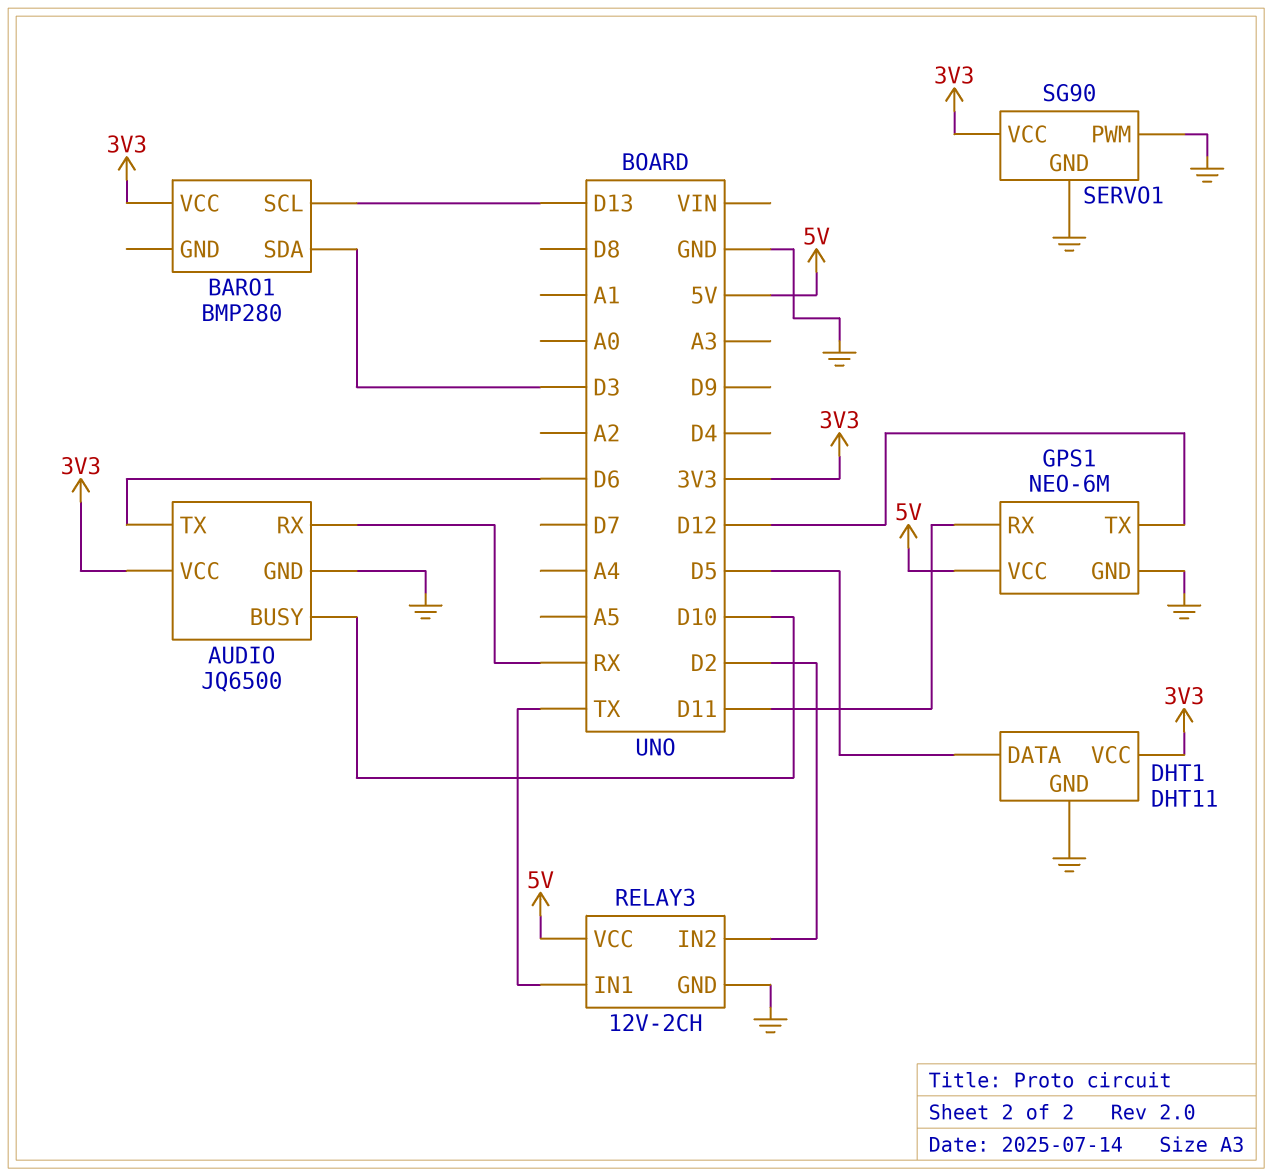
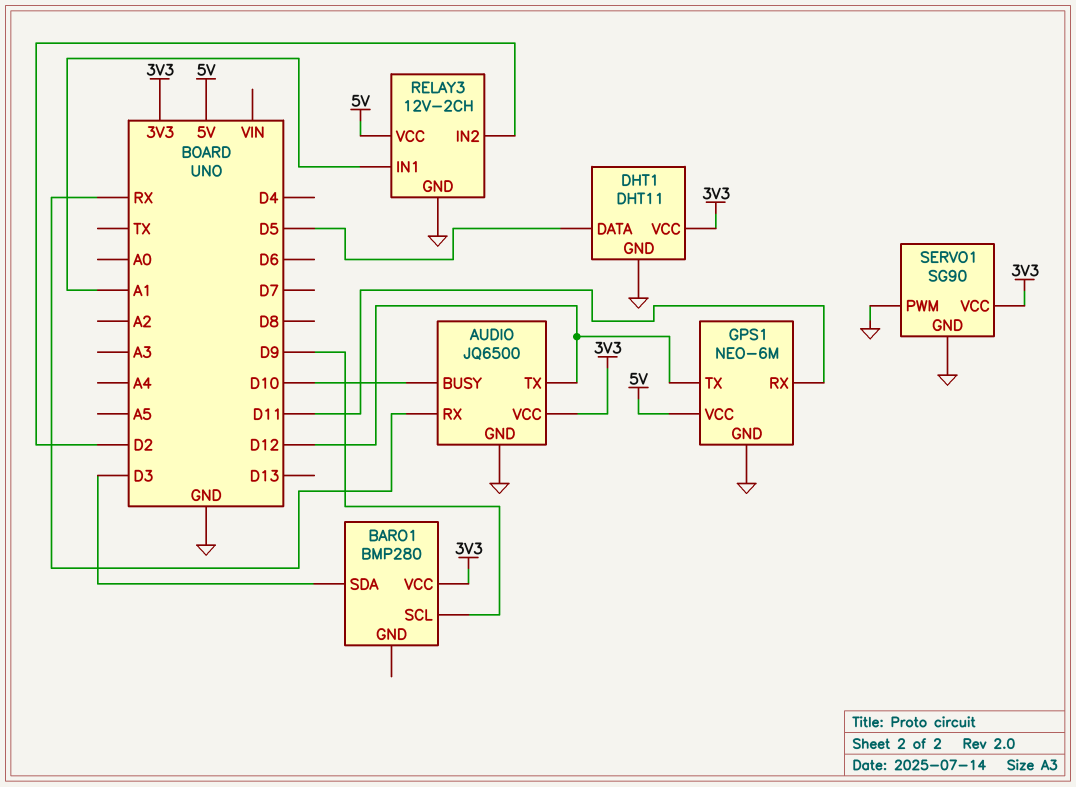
AUDIO pin TX: D6 -> D12
BARO1 pin SCL: D13 -> D9
RELAY3 pin IN1: TX -> A1

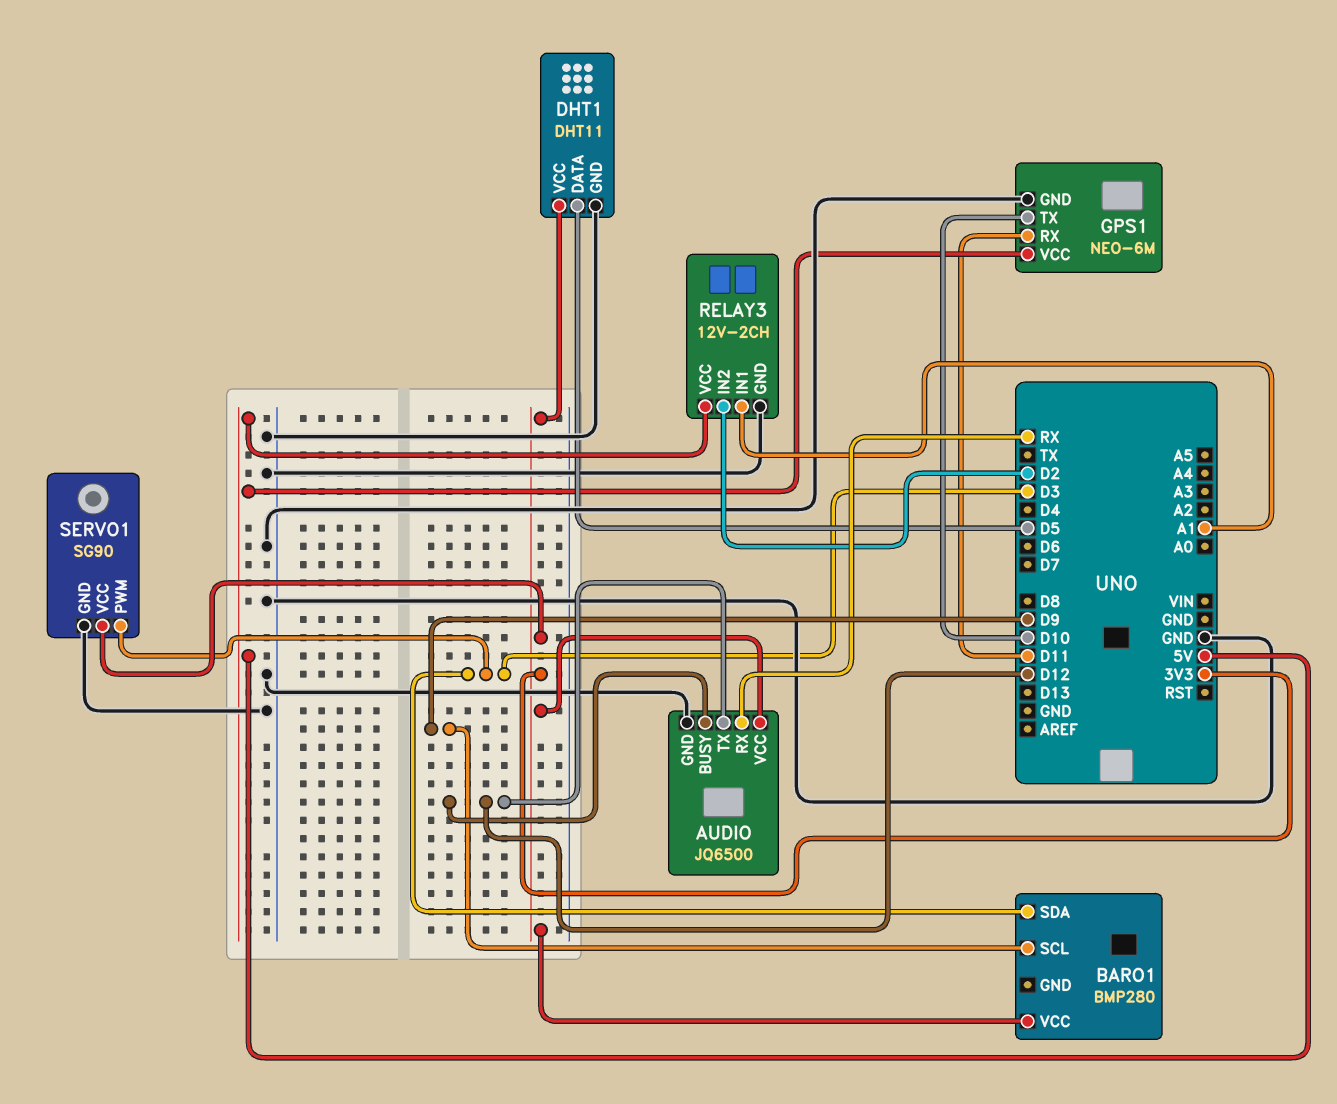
AUDIO pin BUSY: D10 -> D12
GPS1 pin TX: D12 -> D10
SERVO1 pin PWM: GND -> D3

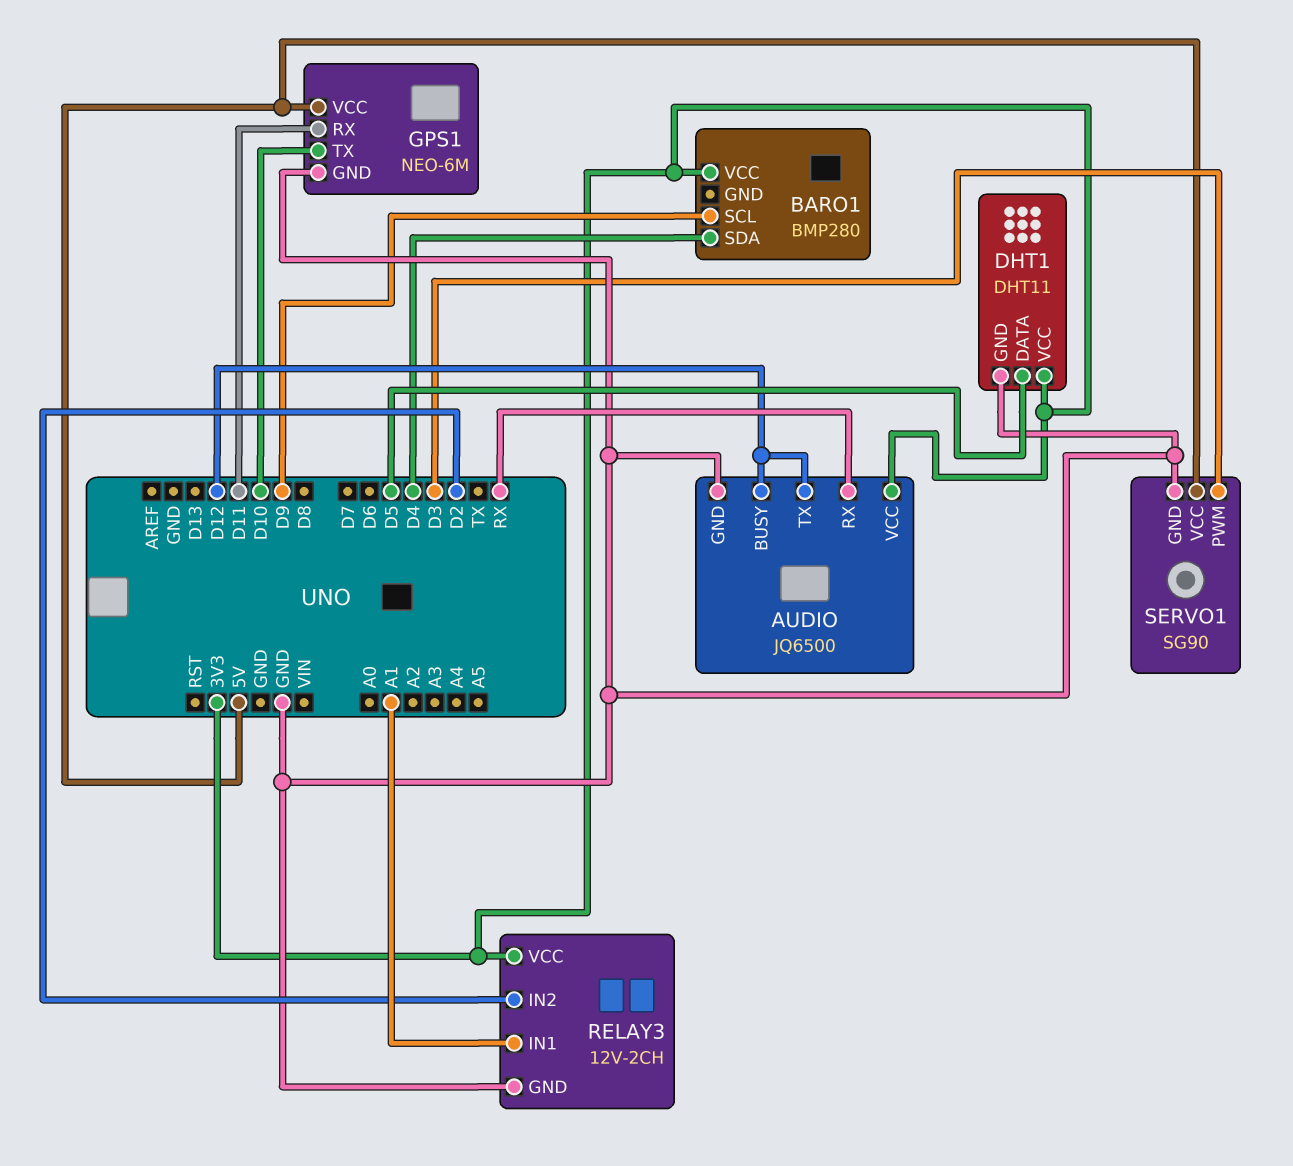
BARO1 pin SDA: D3 -> D4
RELAY3 pin VCC: 5V -> 3V3
SERVO1 pin VCC: 3V3 -> 5V

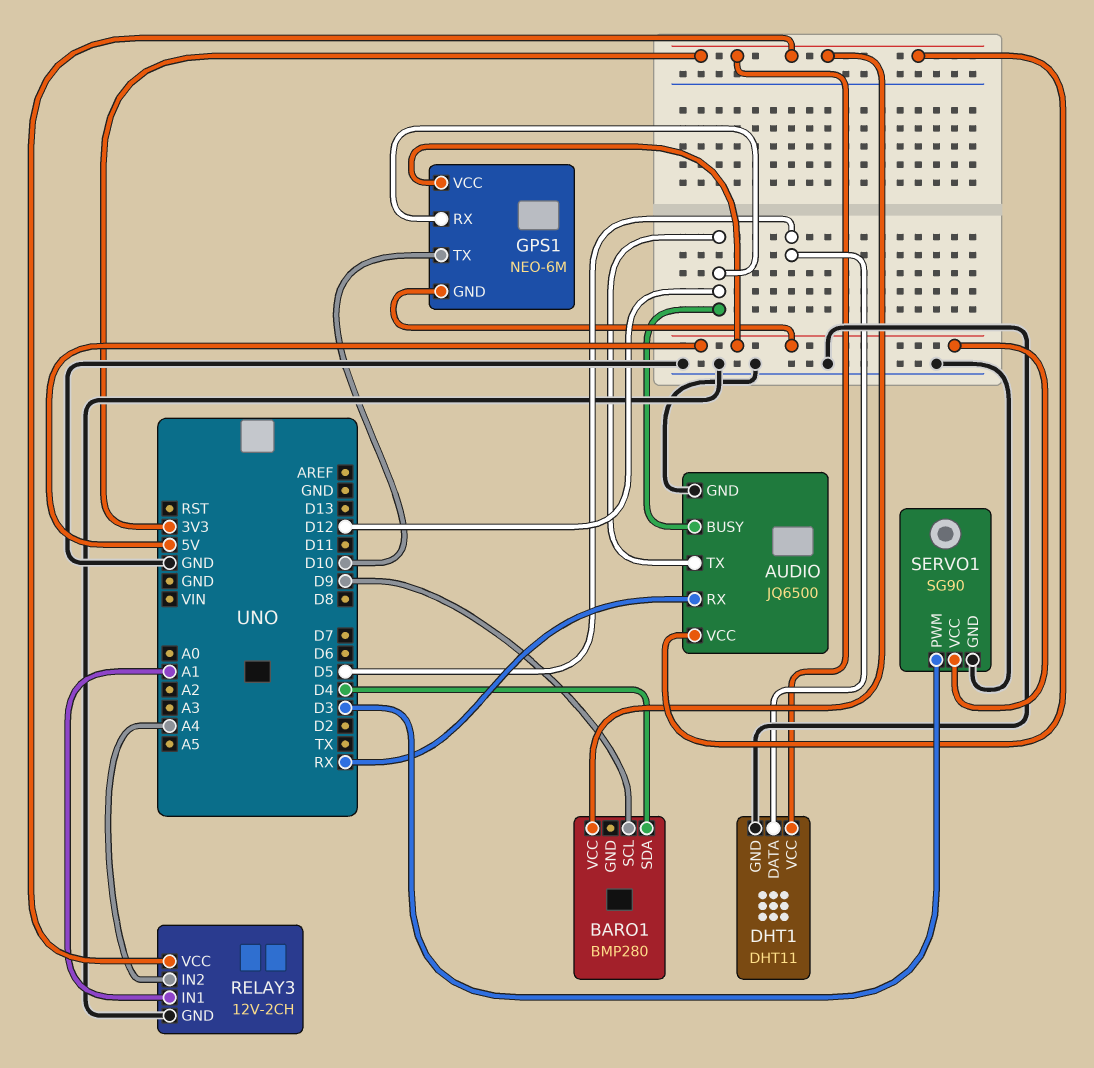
GPS1 pin GND: GND -> 5V
GPS1 pin RX: D11 -> D12
RELAY3 pin IN2: D2 -> A4

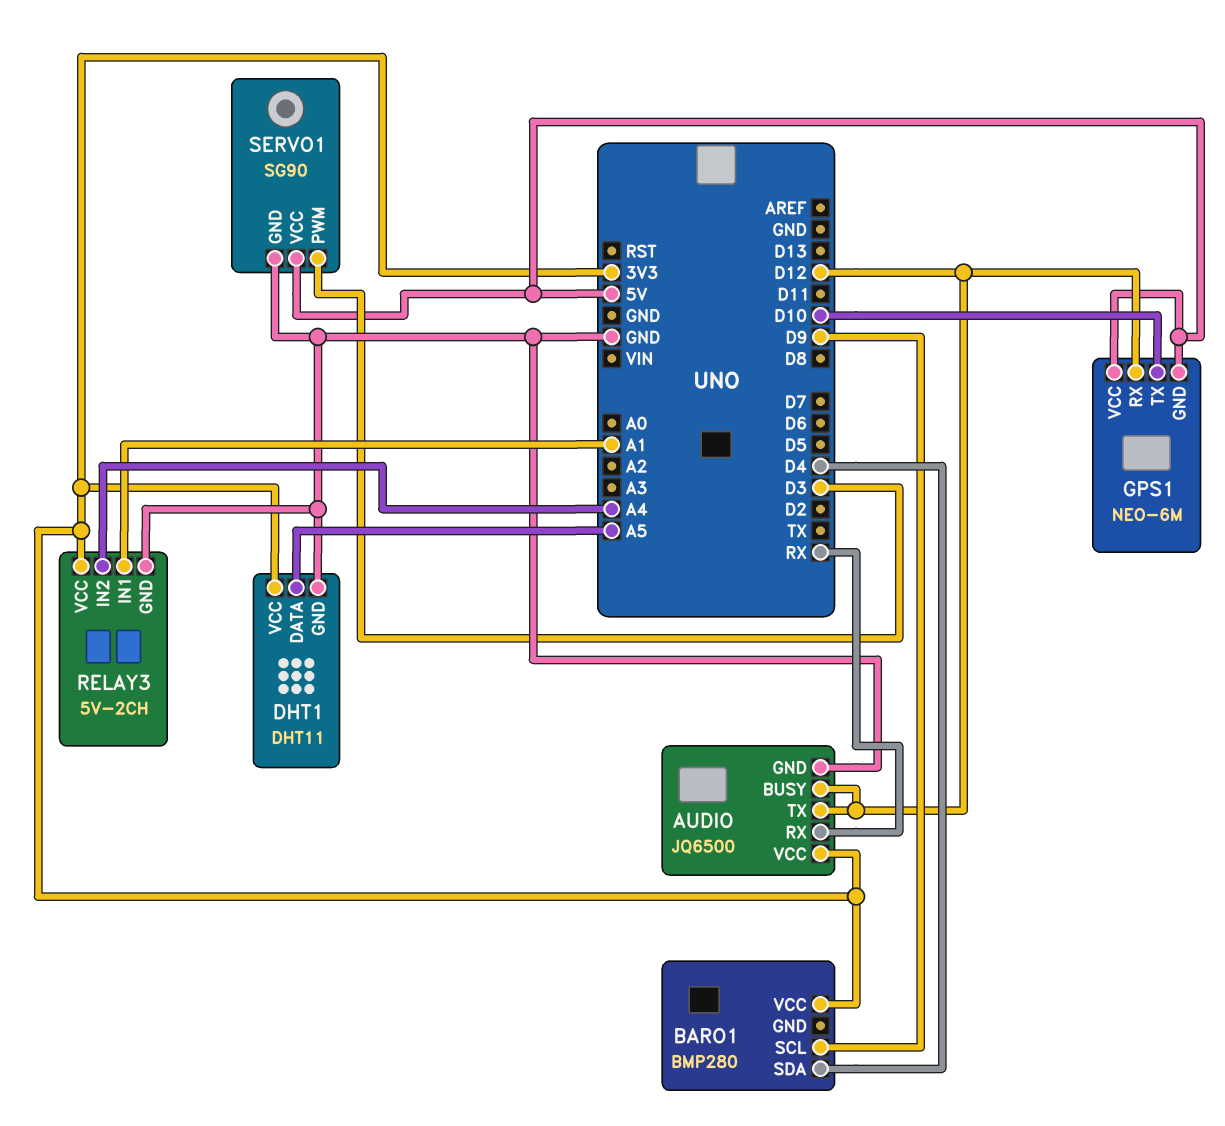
DHT1 pin DATA: D5 -> A5
RELAY3: 12V-2CH -> 5V-2CH

